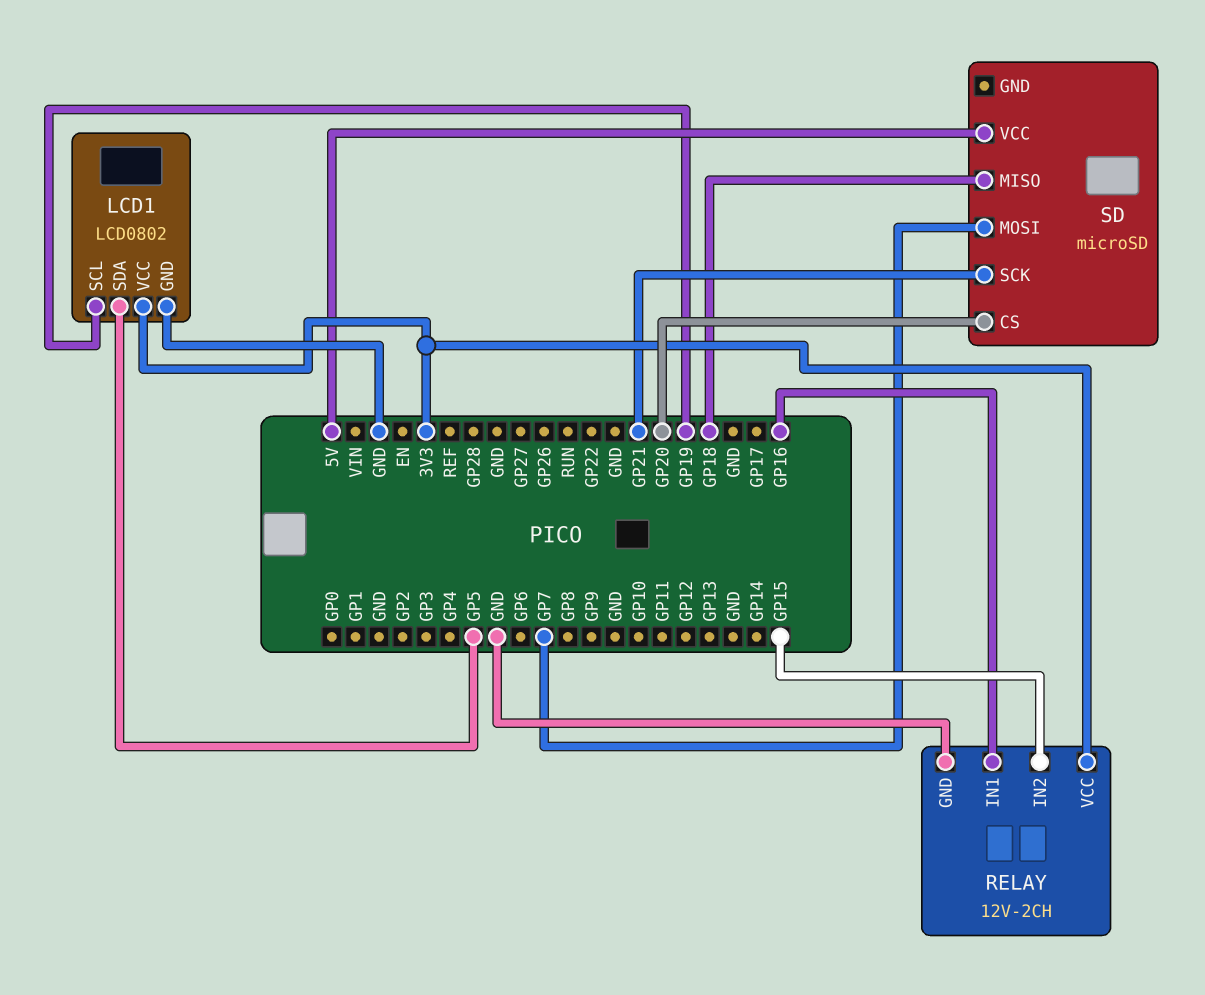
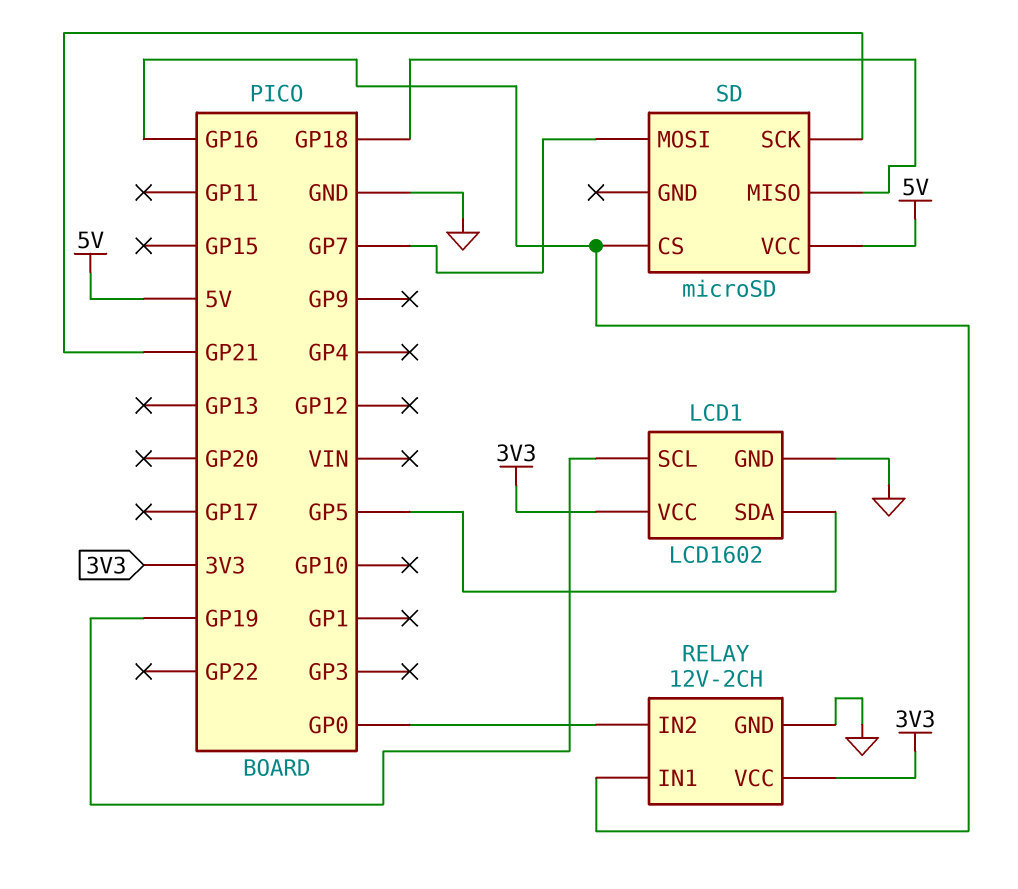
LCD1: LCD0802 -> LCD1602
RELAY pin IN2: GP15 -> GP0
SD pin CS: GP20 -> GP16

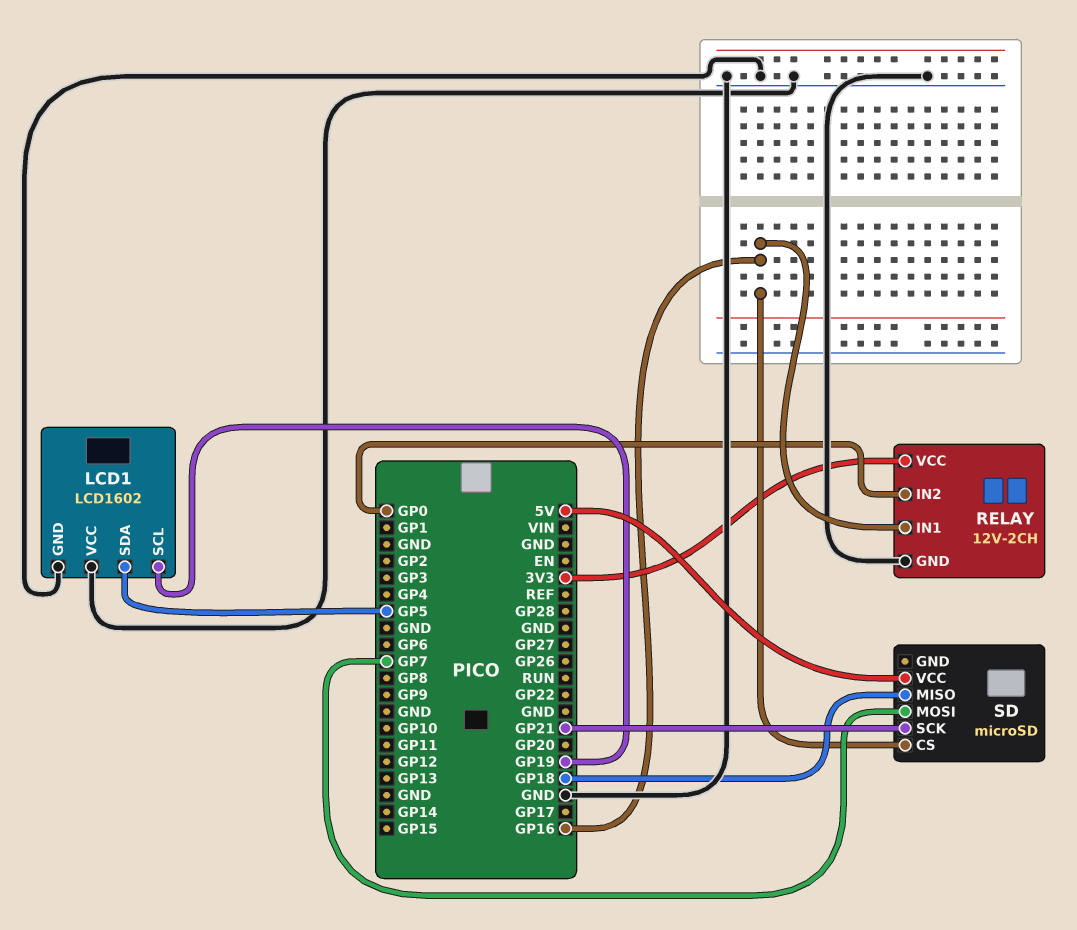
LCD1 pin VCC: 3V3 -> GND

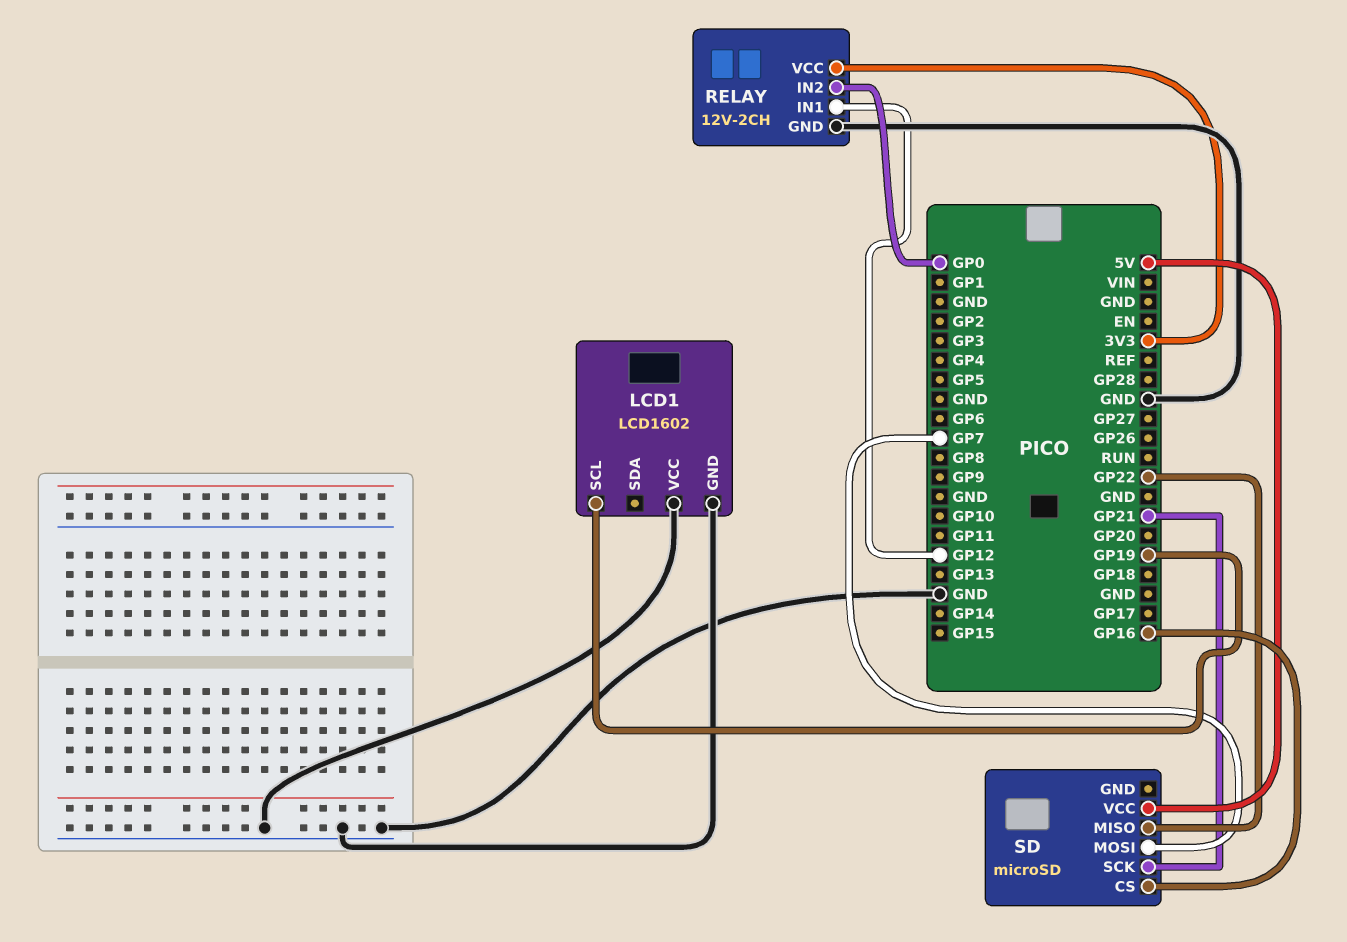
LCD1 pin SDA: GP5 -> none
RELAY pin IN1: GP16 -> GP12
SD pin MISO: GP18 -> GP22

